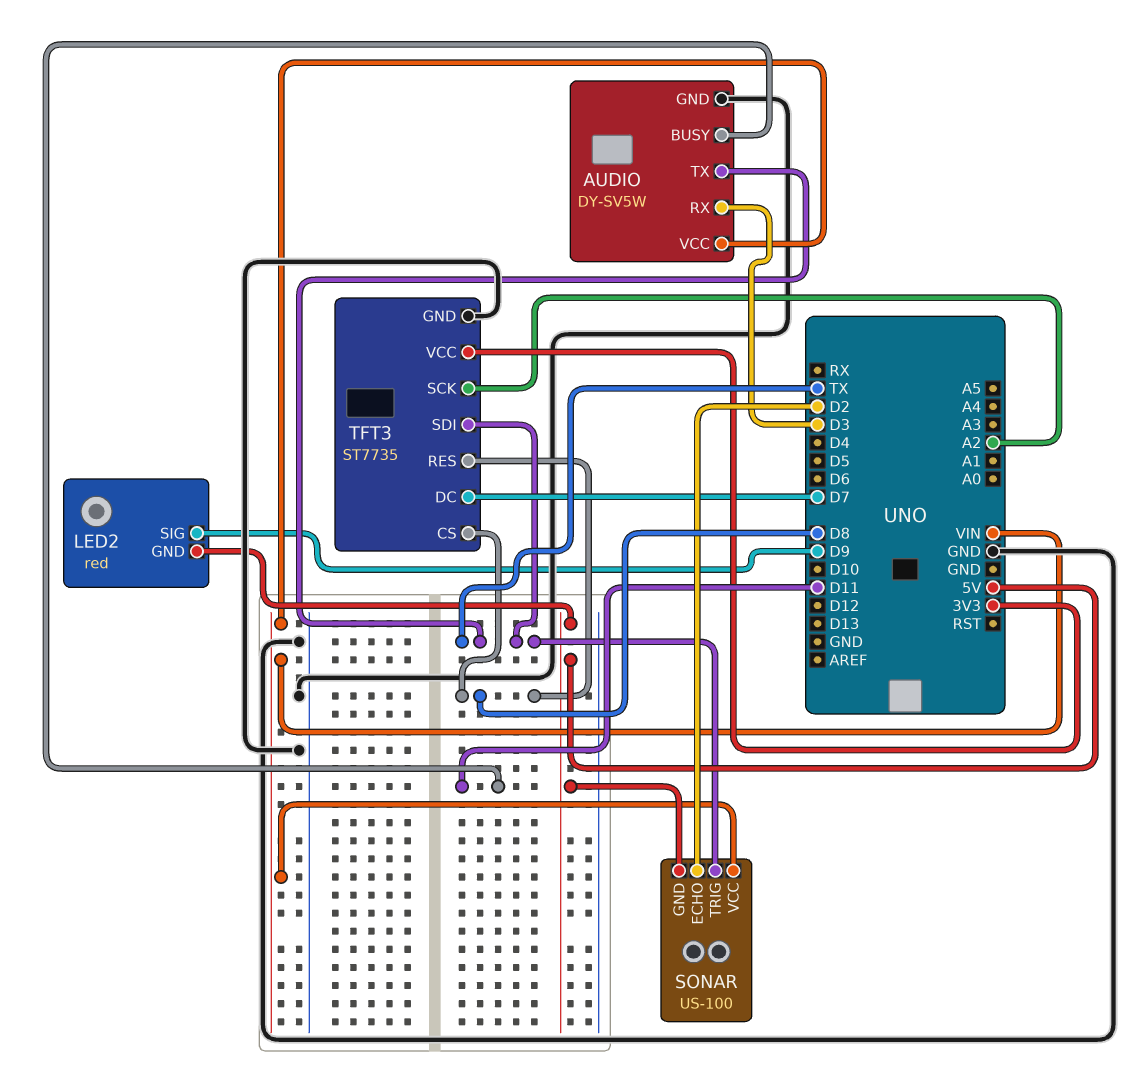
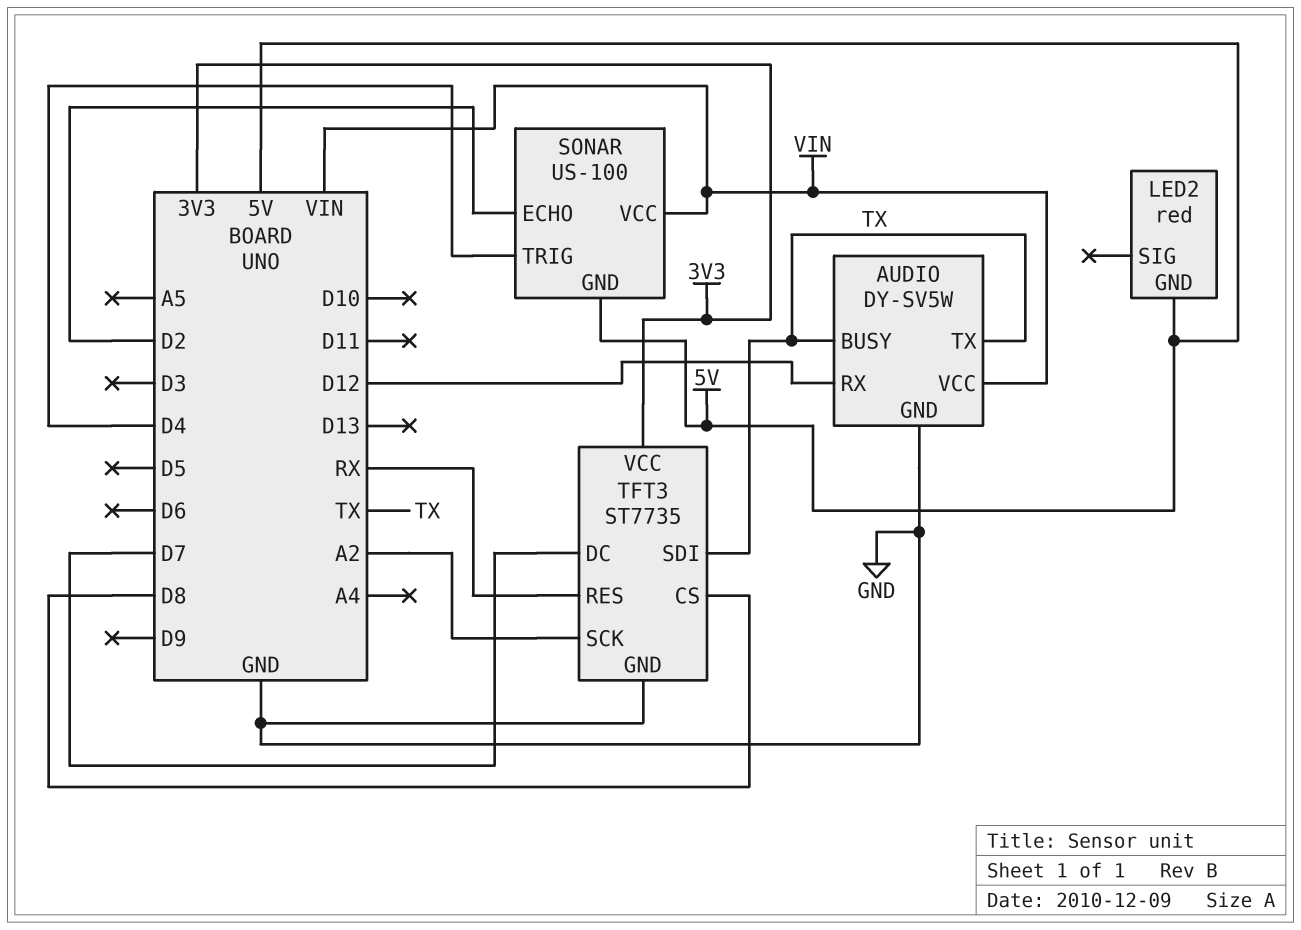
AUDIO pin BUSY: D11 -> TX
AUDIO pin RX: D3 -> D12
LED2 pin SIG: D9 -> none
SONAR pin TRIG: TX -> D4
TFT3 pin RES: D8 -> RX

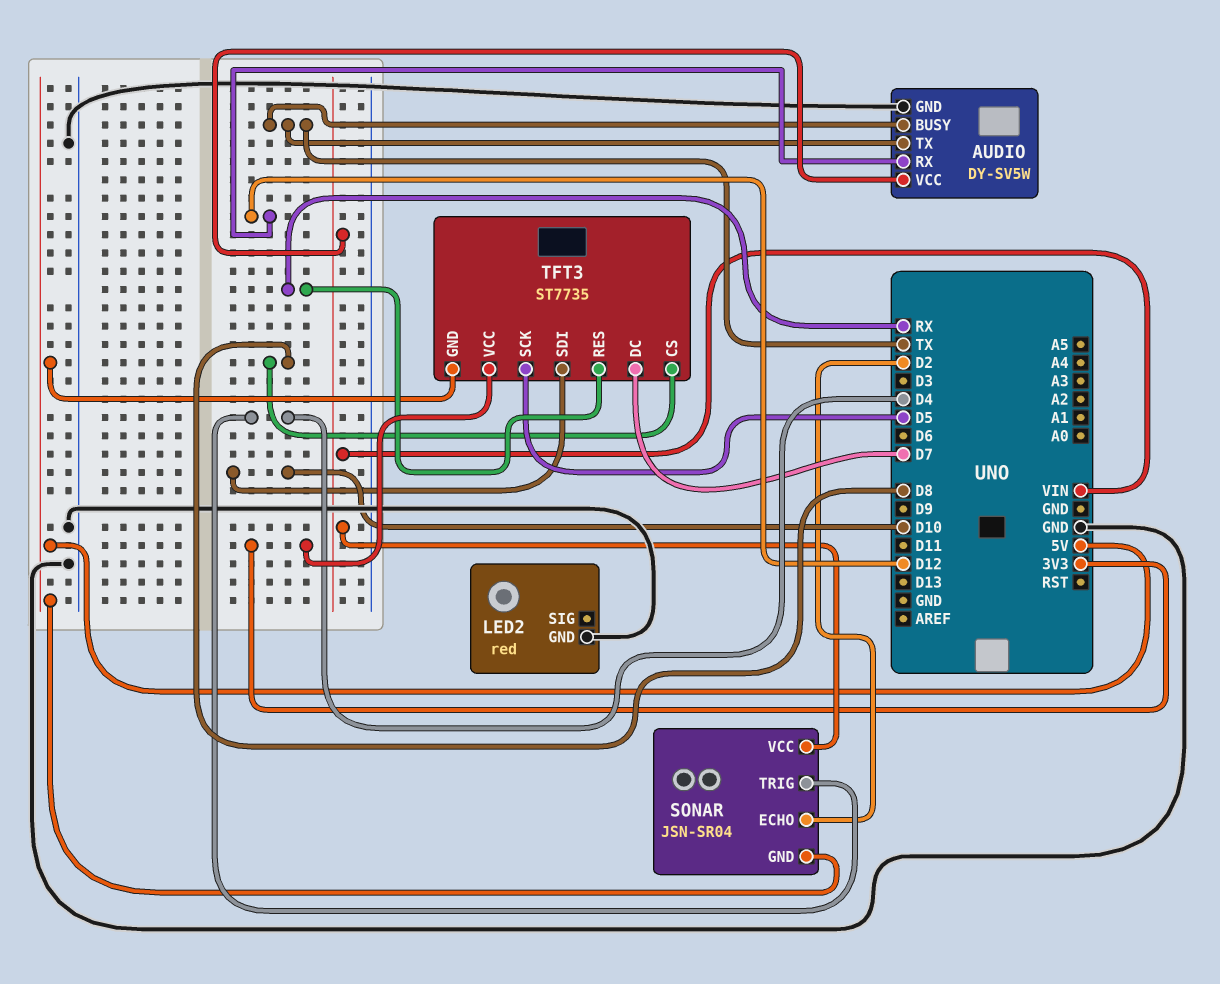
LED2 pin GND: 5V -> GND
SONAR: US-100 -> JSN-SR04
TFT3 pin GND: GND -> 5V
TFT3 pin SCK: A2 -> D5
TFT3 pin SDI: TX -> D10

